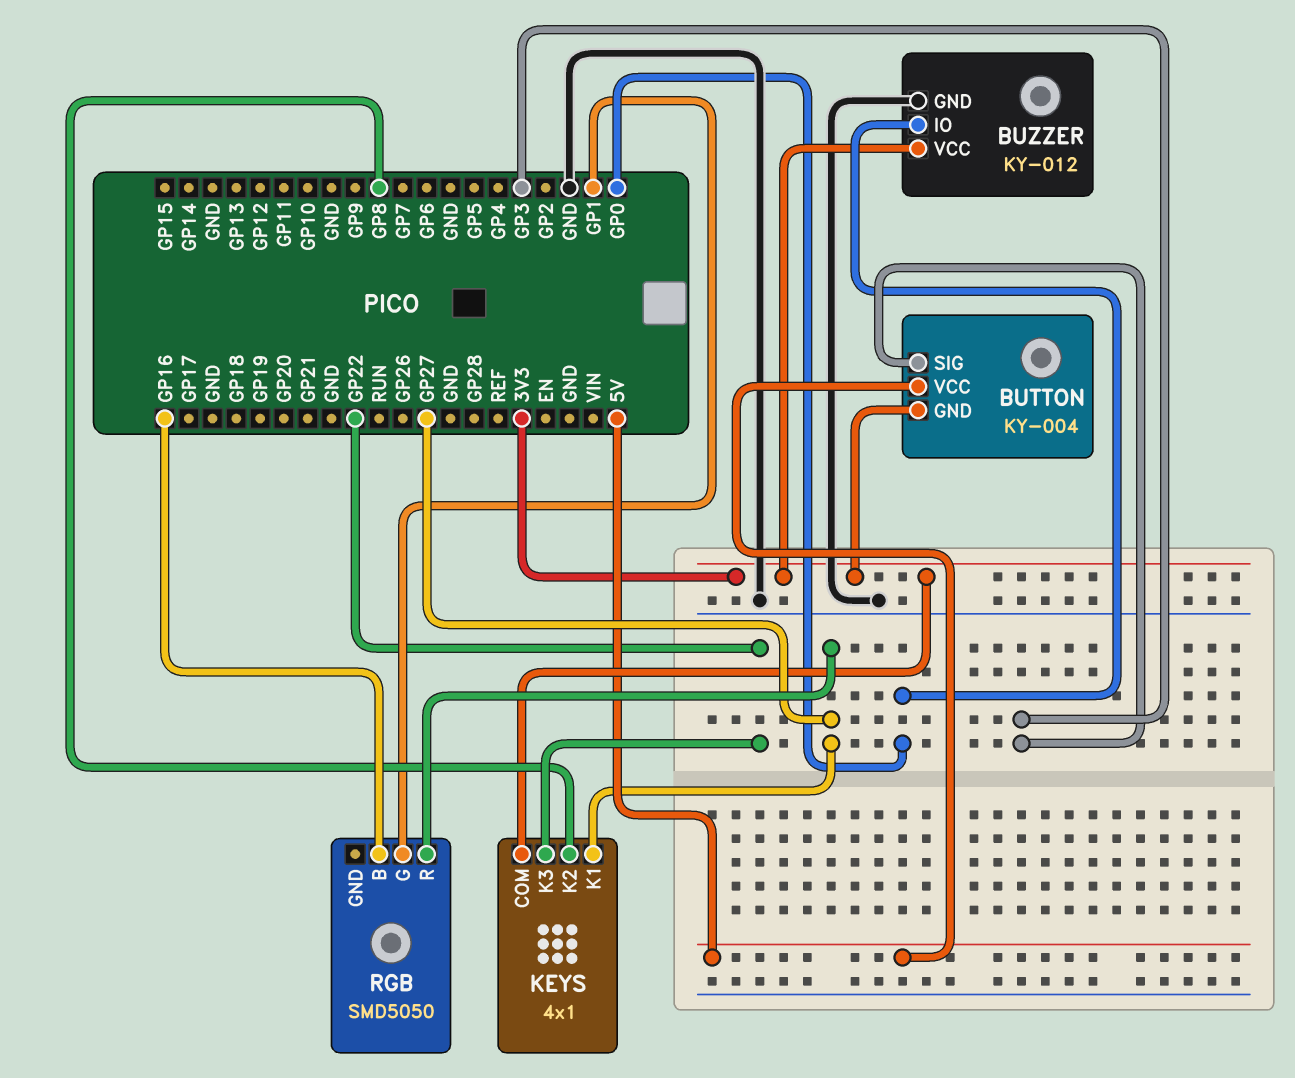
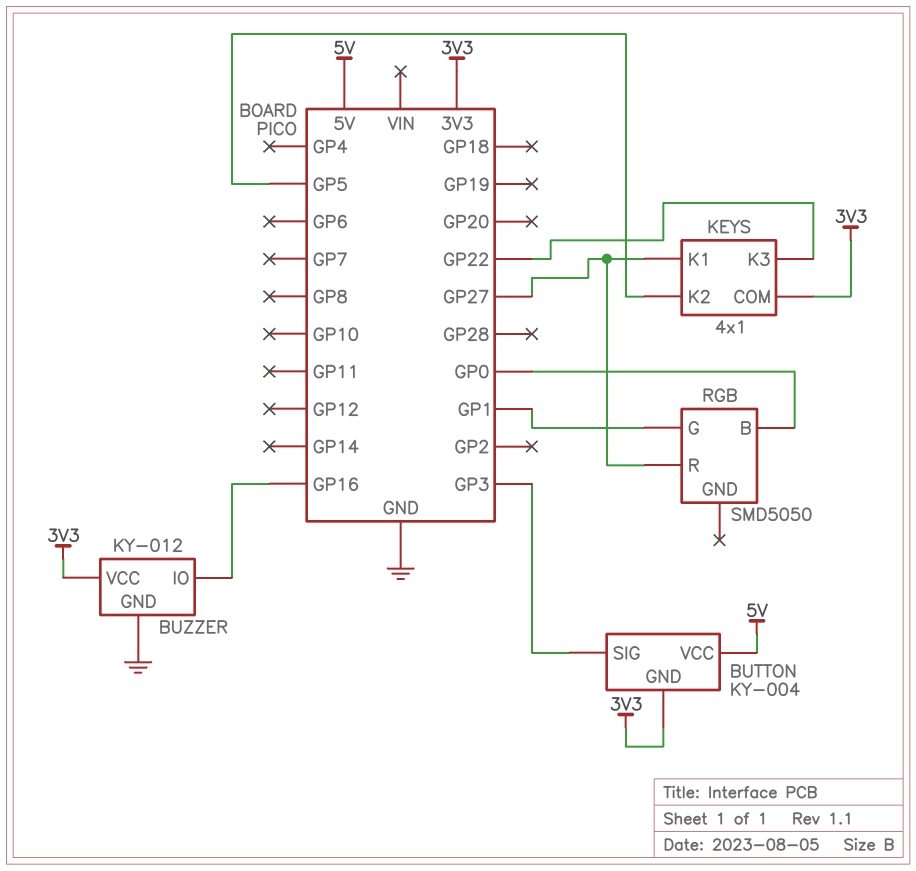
BUZZER pin IO: GP0 -> GP16
KEYS pin K2: GP8 -> GP5
RGB pin B: GP16 -> GP0

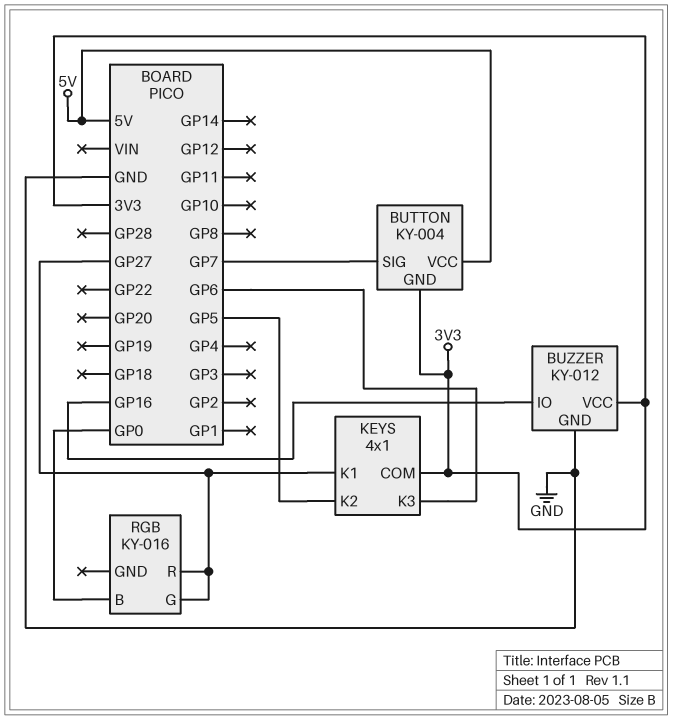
BUTTON pin SIG: GP3 -> GP7
KEYS pin K3: GP22 -> GP6
RGB: SMD5050 -> KY-016
RGB pin G: GP1 -> GP27

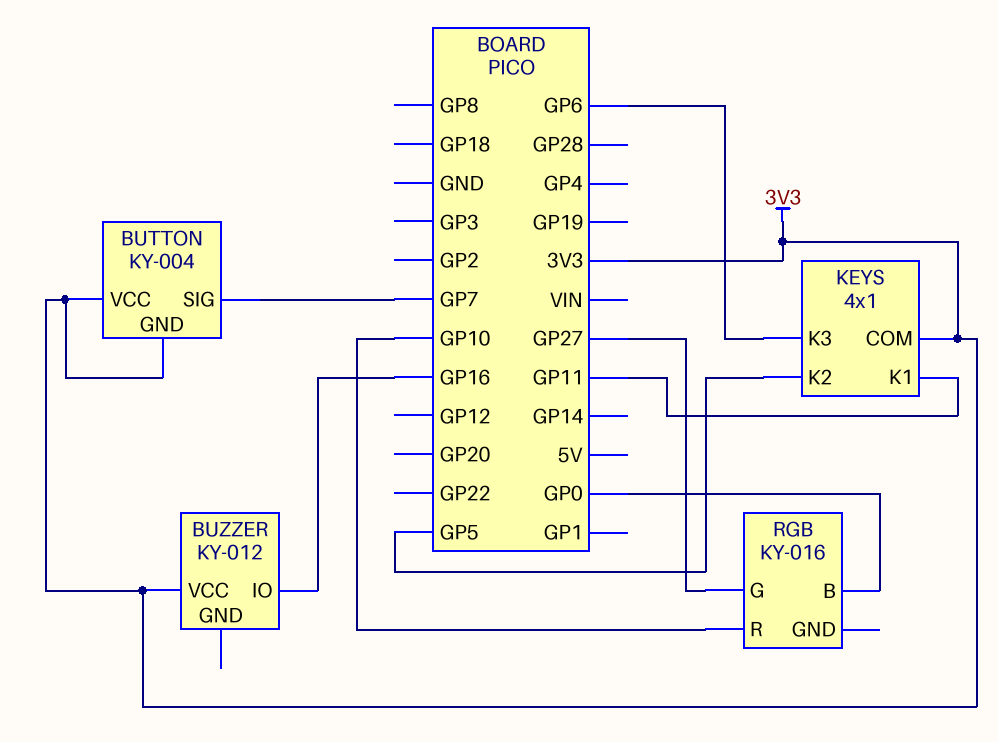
BUTTON pin VCC: 5V -> 3V3
BUZZER pin GND: GND -> none
KEYS pin K1: GP27 -> GP11
RGB pin R: GP27 -> GP10

